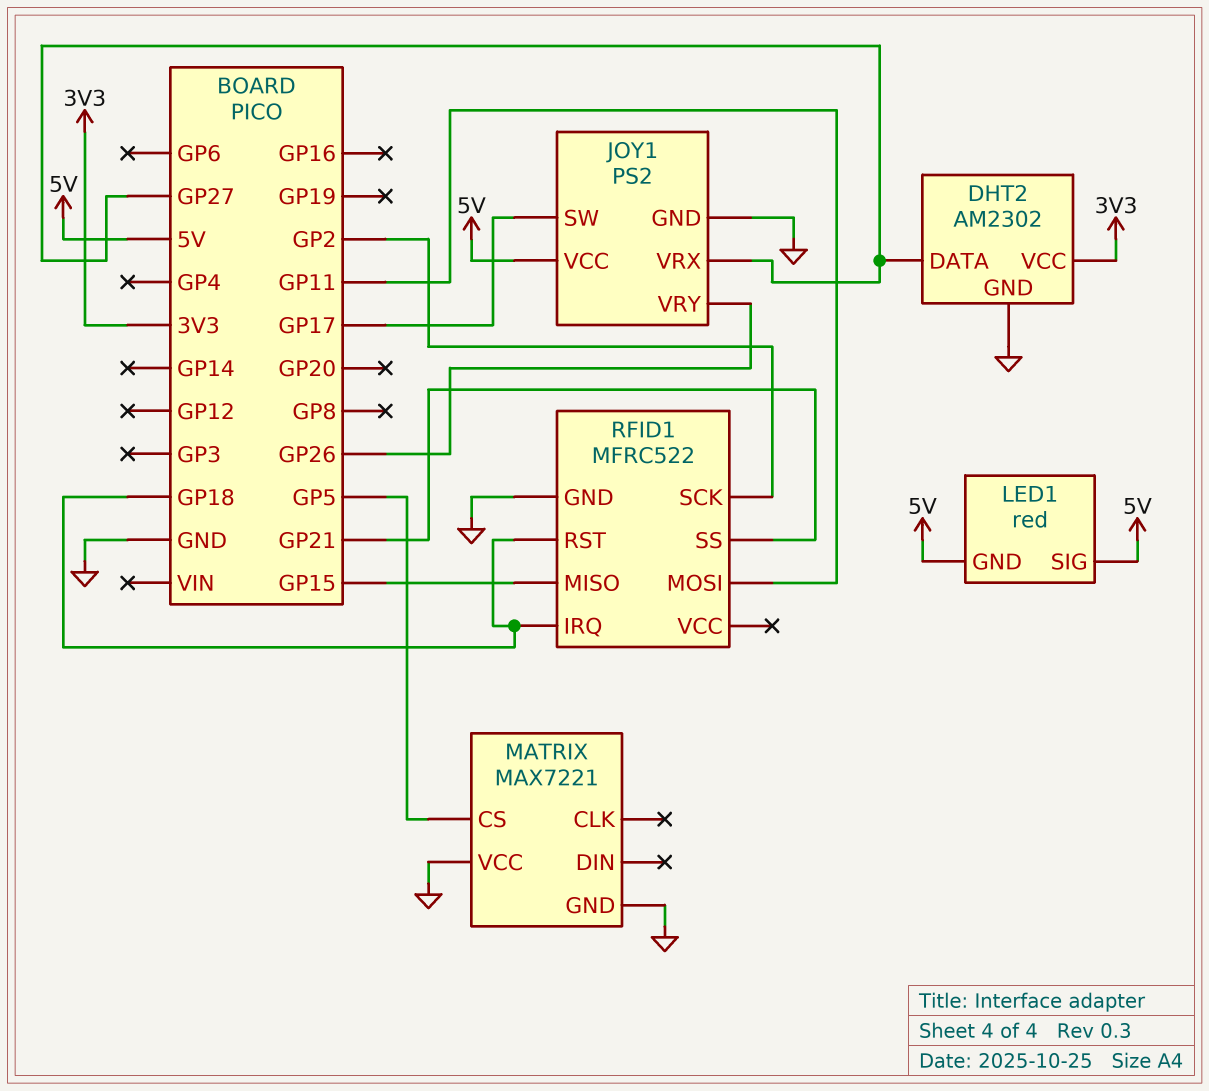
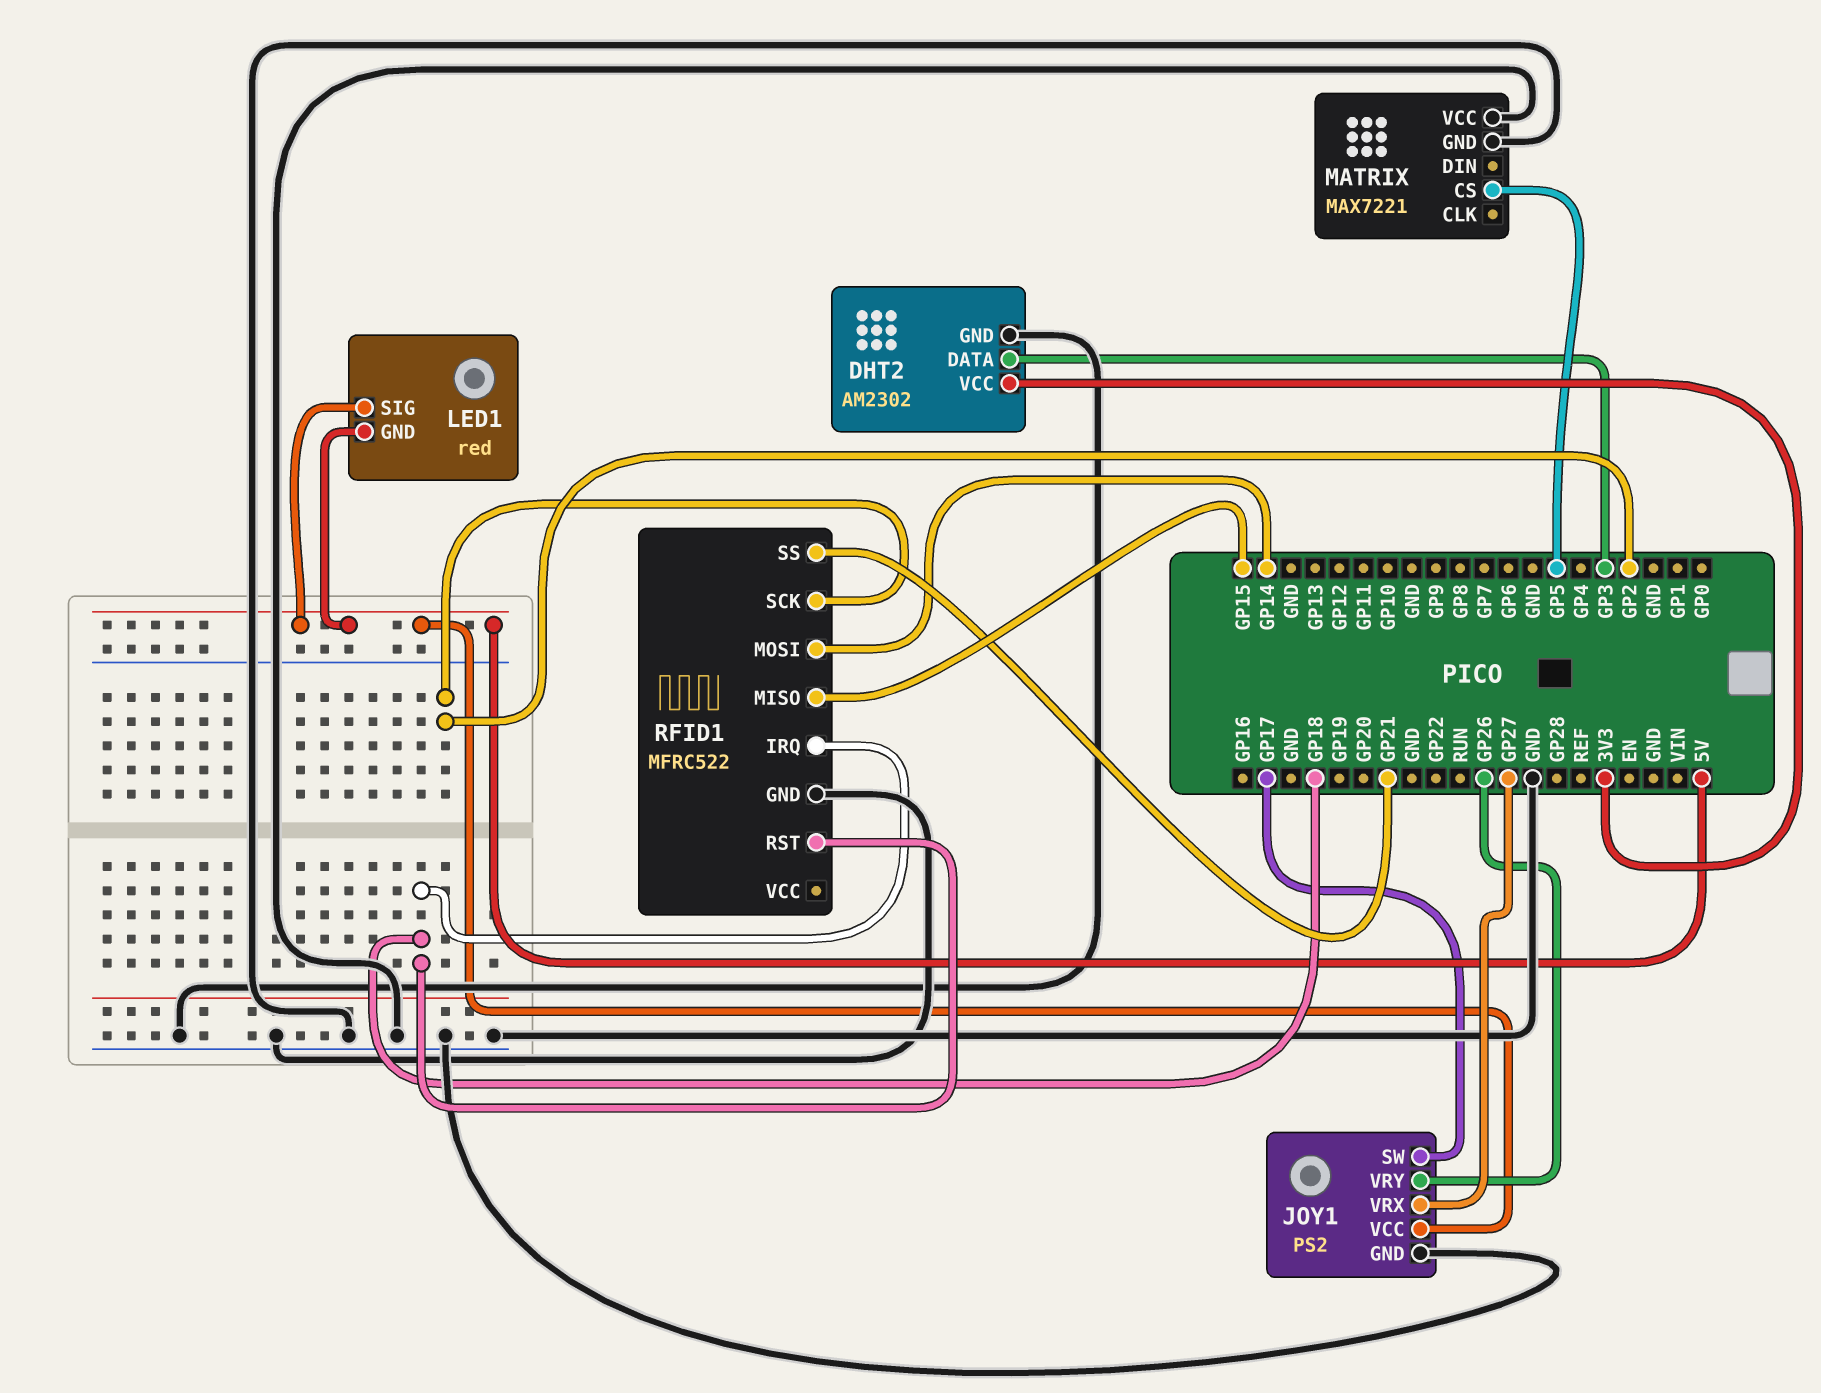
DHT2 pin DATA: GP27 -> GP3
RFID1 pin MOSI: GP11 -> GP14

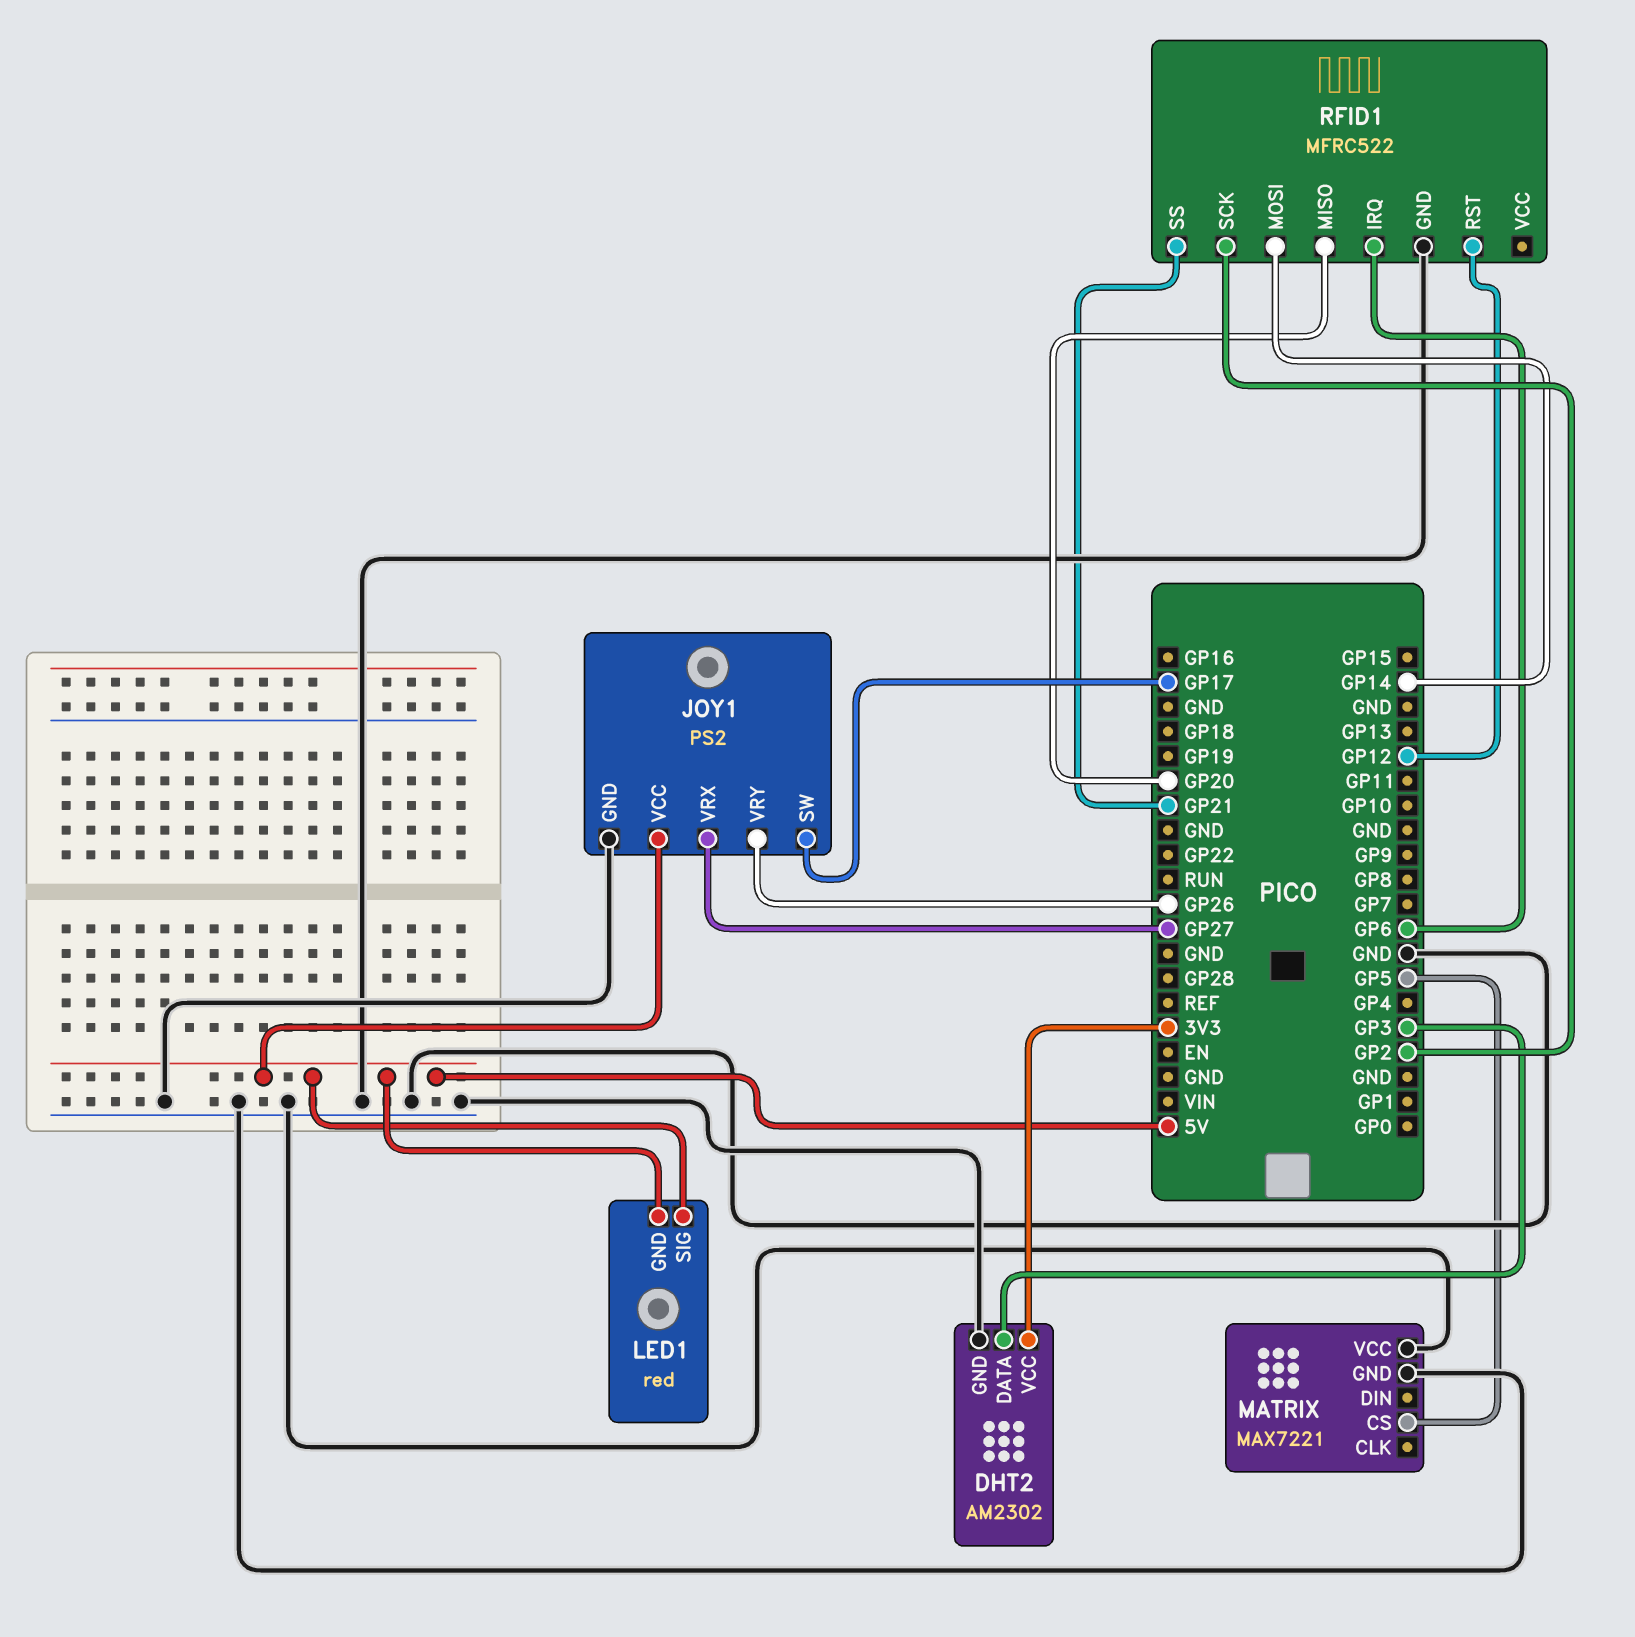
RFID1 pin IRQ: GP18 -> GP6
RFID1 pin MISO: GP15 -> GP20
RFID1 pin RST: GP18 -> GP12

